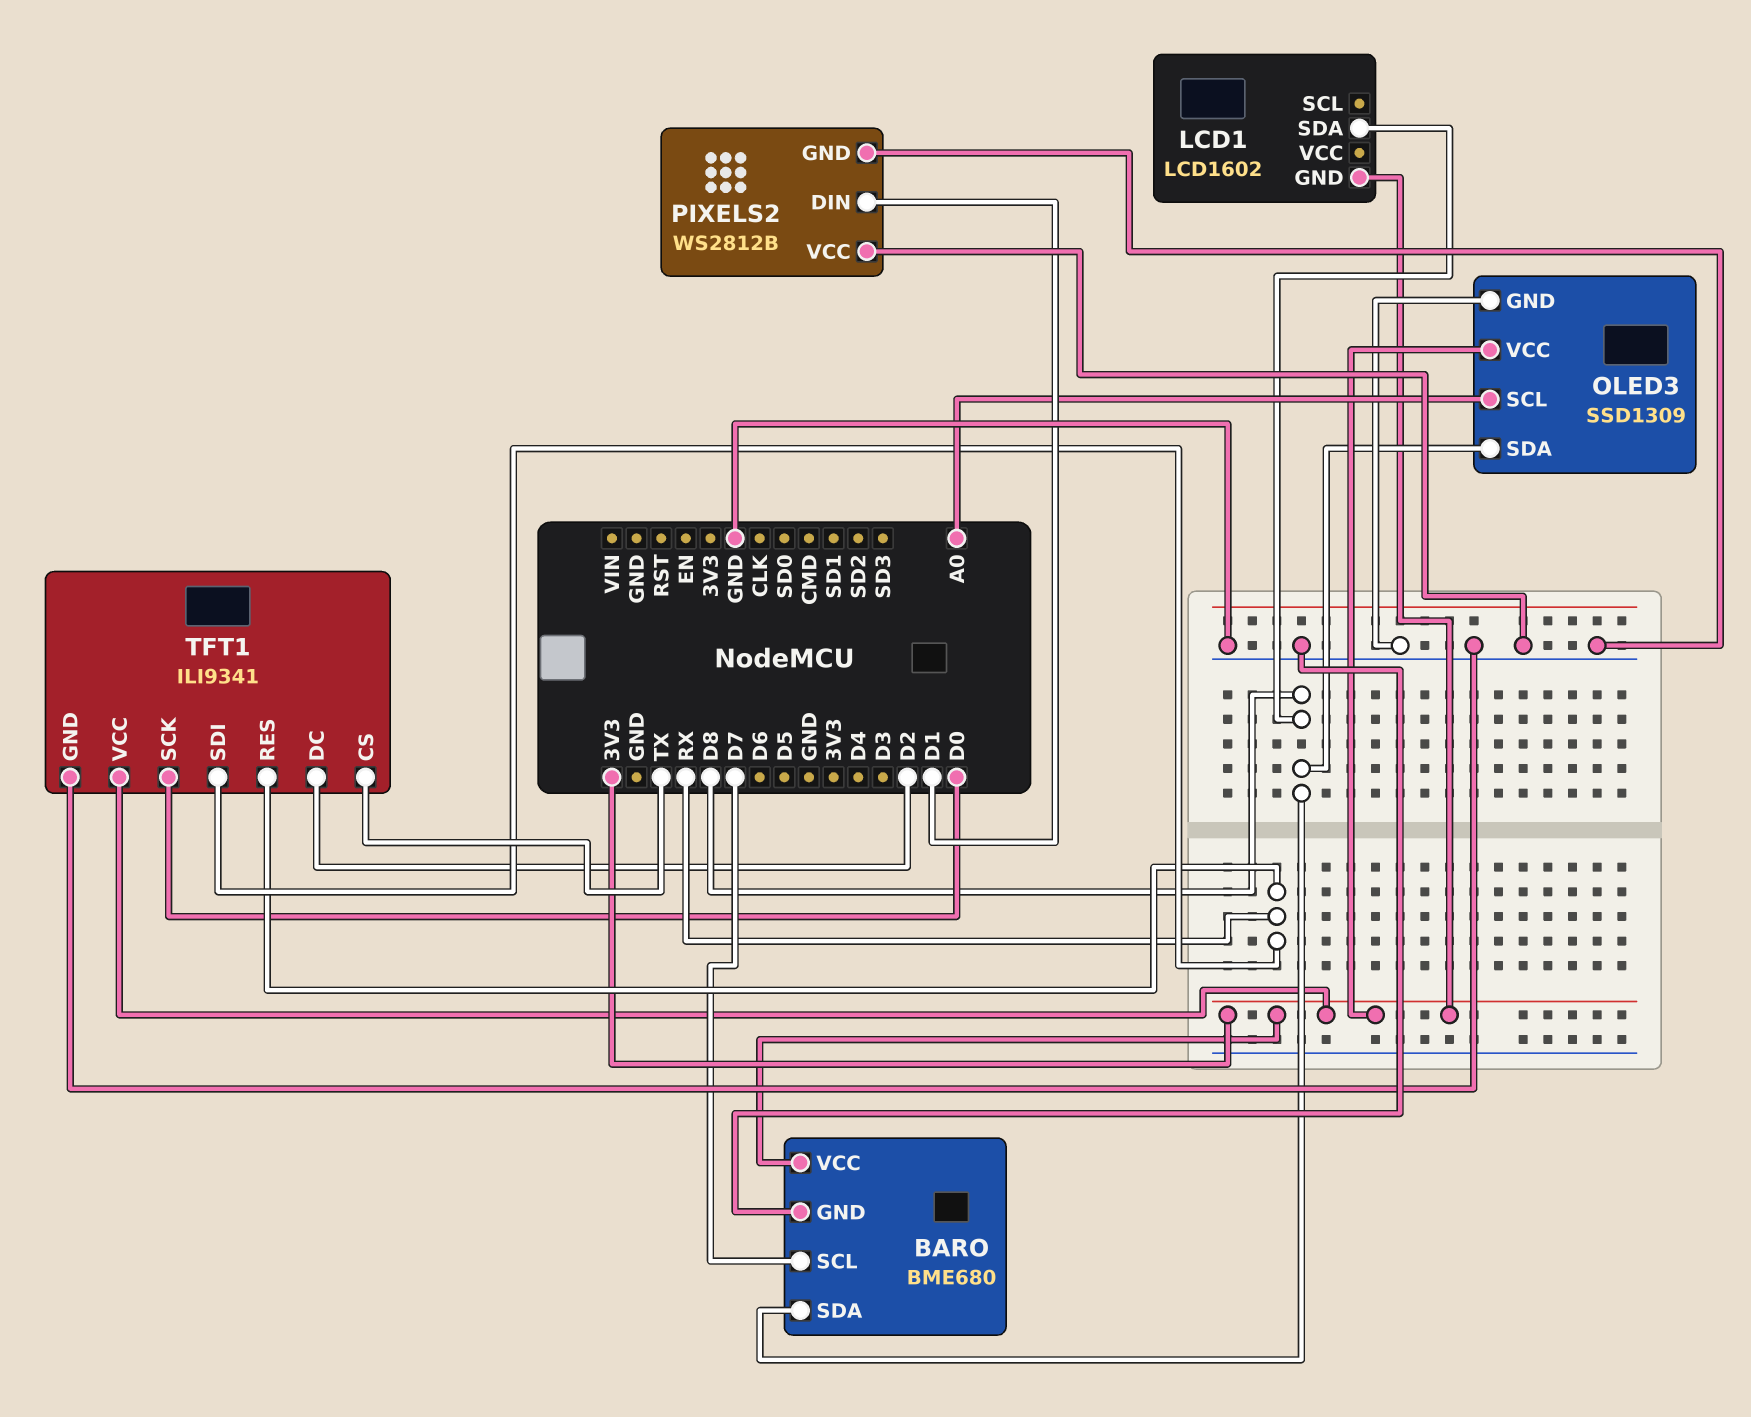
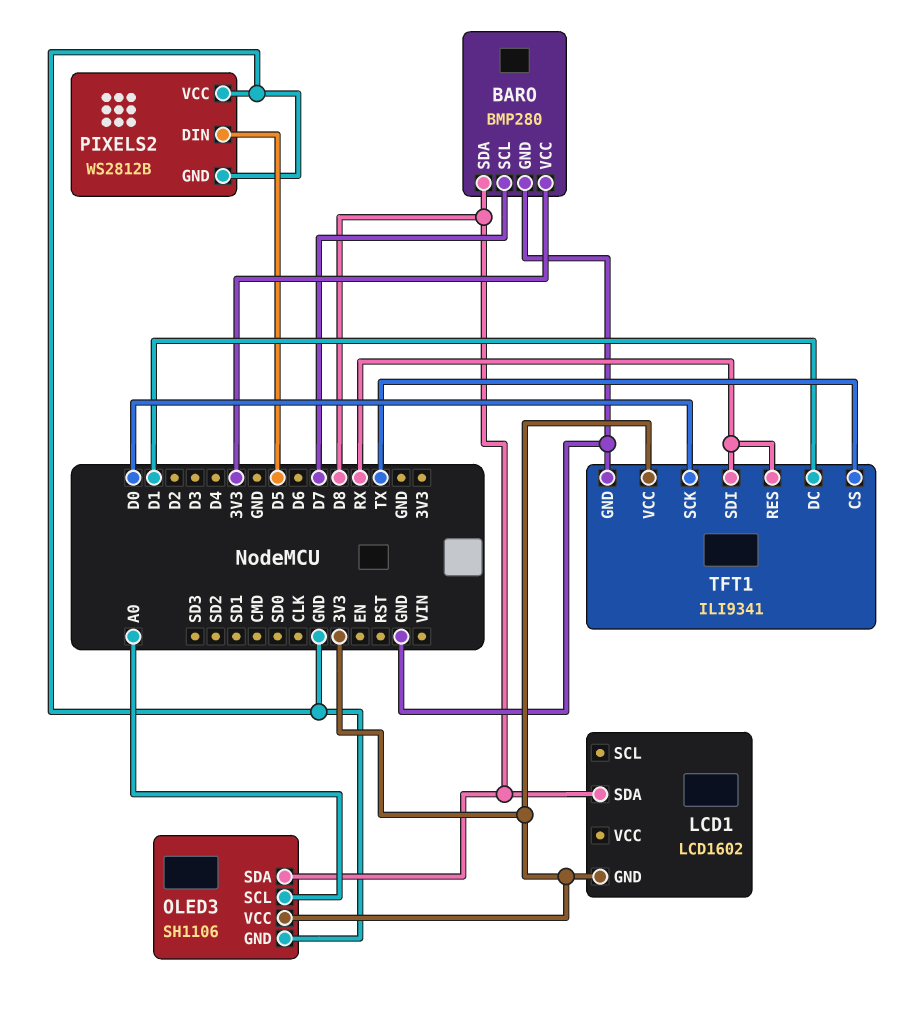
BARO: BME680 -> BMP280
OLED3: SSD1309 -> SH1106
PIXELS2 pin DIN: D1 -> D5
TFT1 pin DC: D2 -> D1

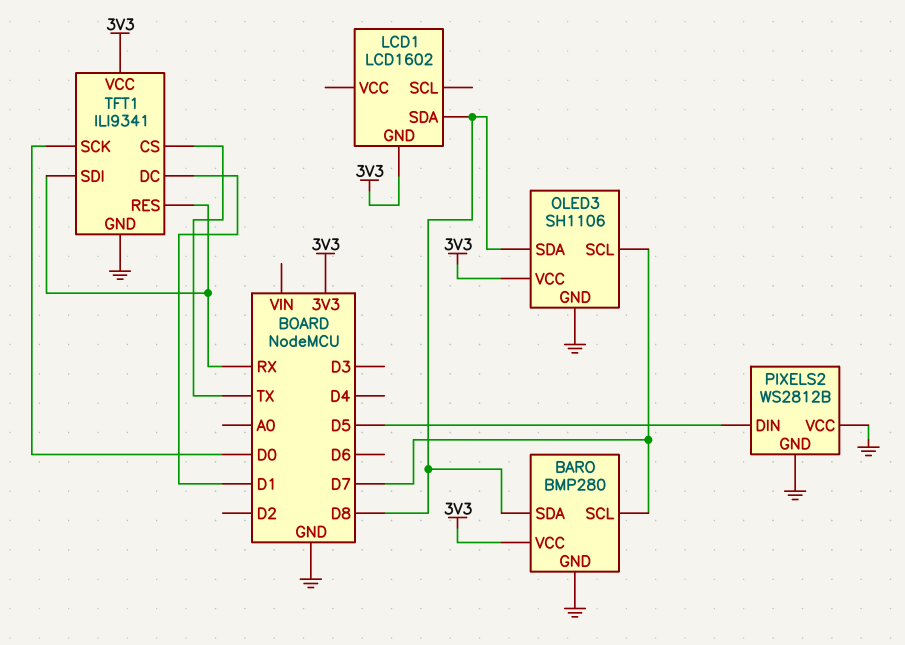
OLED3 pin SCL: A0 -> D7

